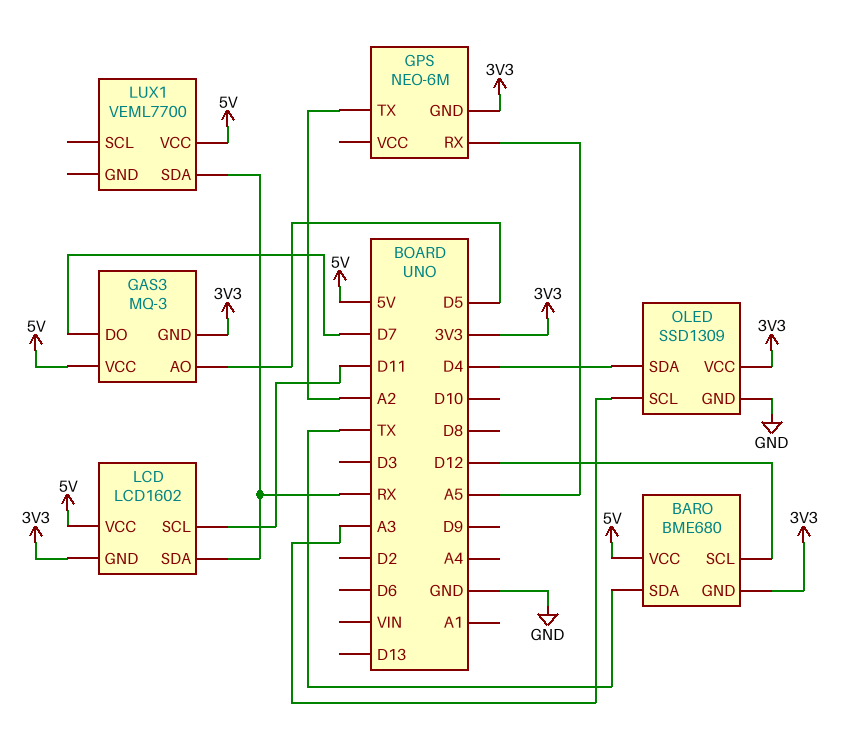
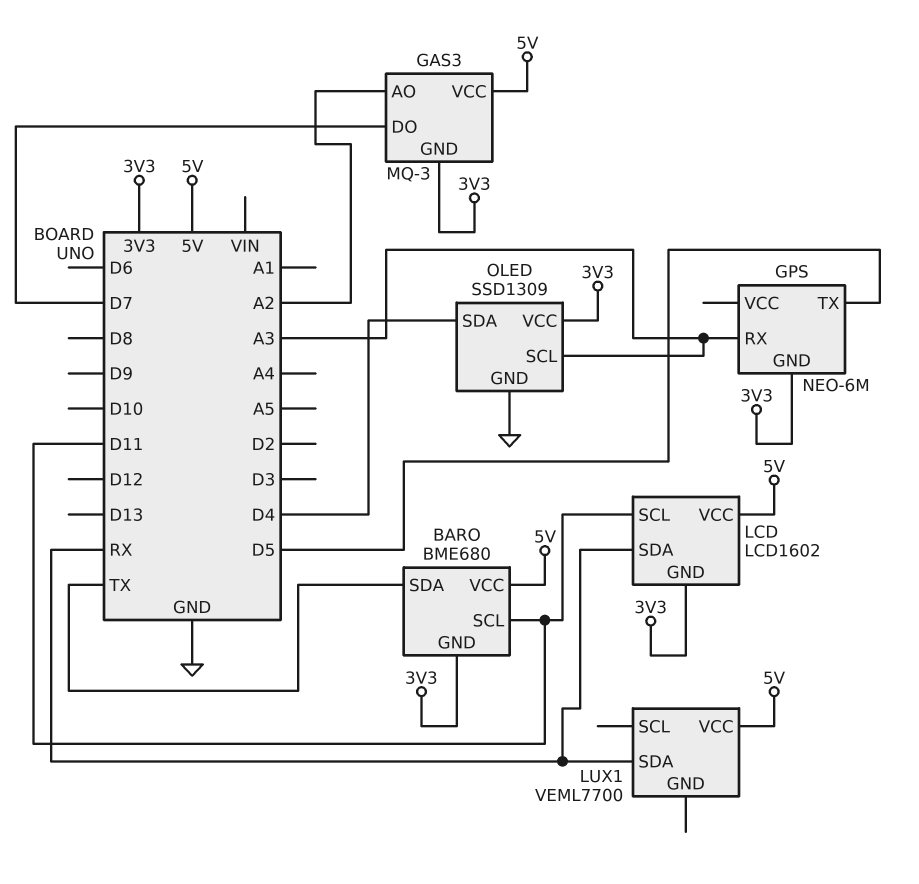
BARO pin SCL: D12 -> D11
GAS3 pin AO: D5 -> A2
GPS pin RX: A5 -> A3
GPS pin TX: A2 -> D5

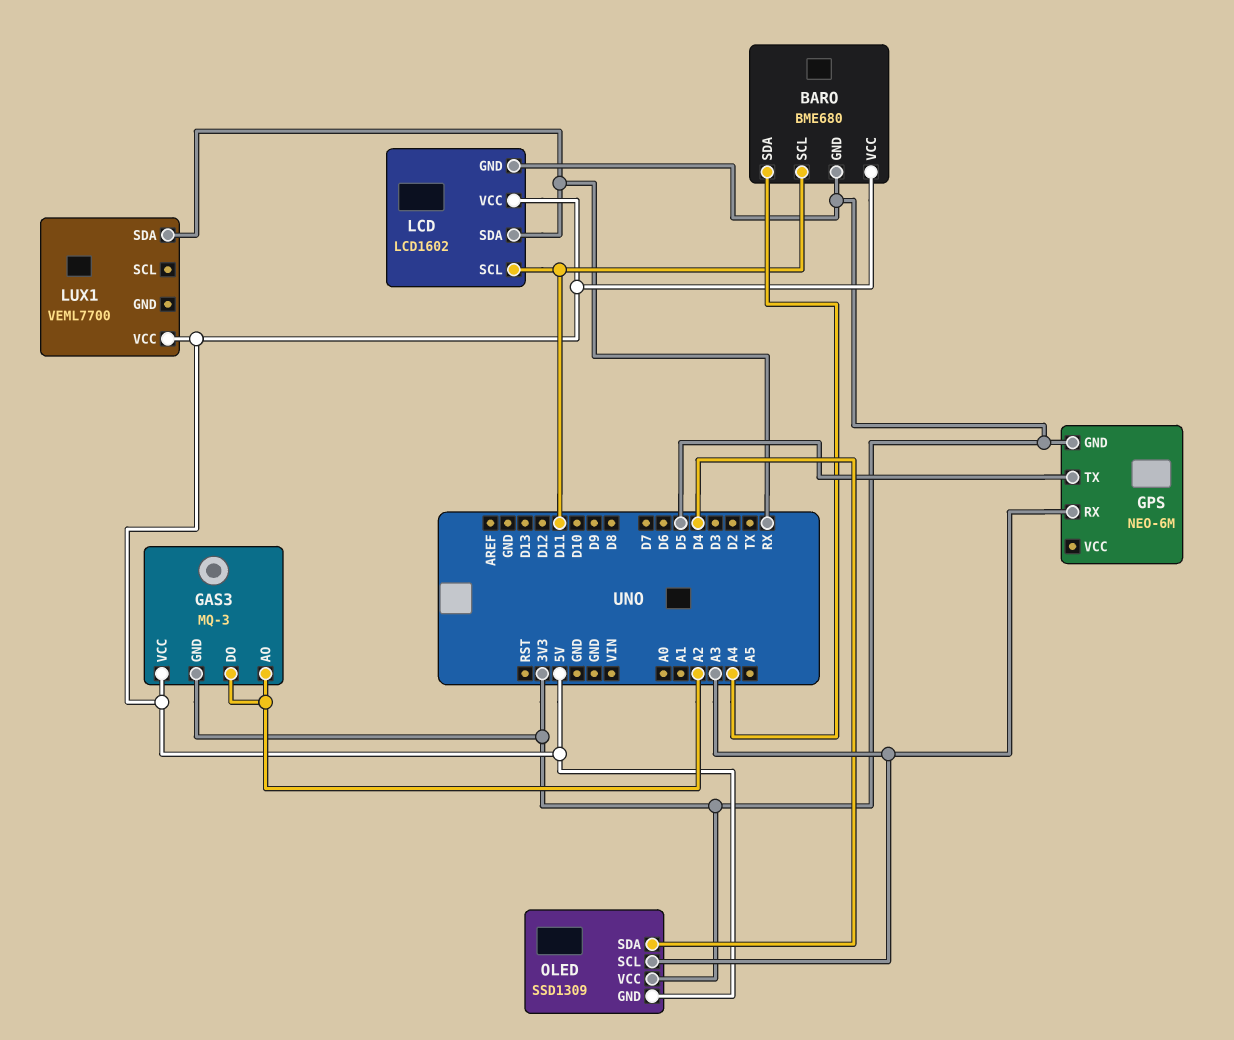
BARO pin SDA: TX -> A4
GAS3 pin DO: D7 -> A2
OLED pin GND: GND -> 5V

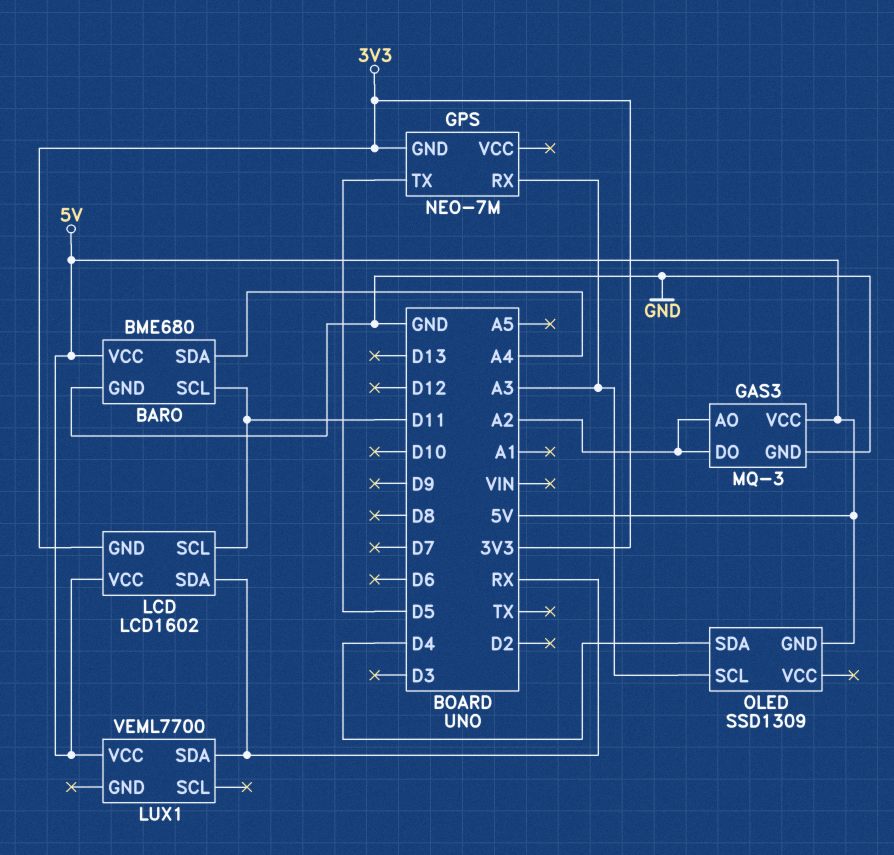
BARO pin GND: 3V3 -> GND
GAS3 pin GND: 3V3 -> GND
GPS: NEO-6M -> NEO-7M
OLED pin VCC: 3V3 -> none

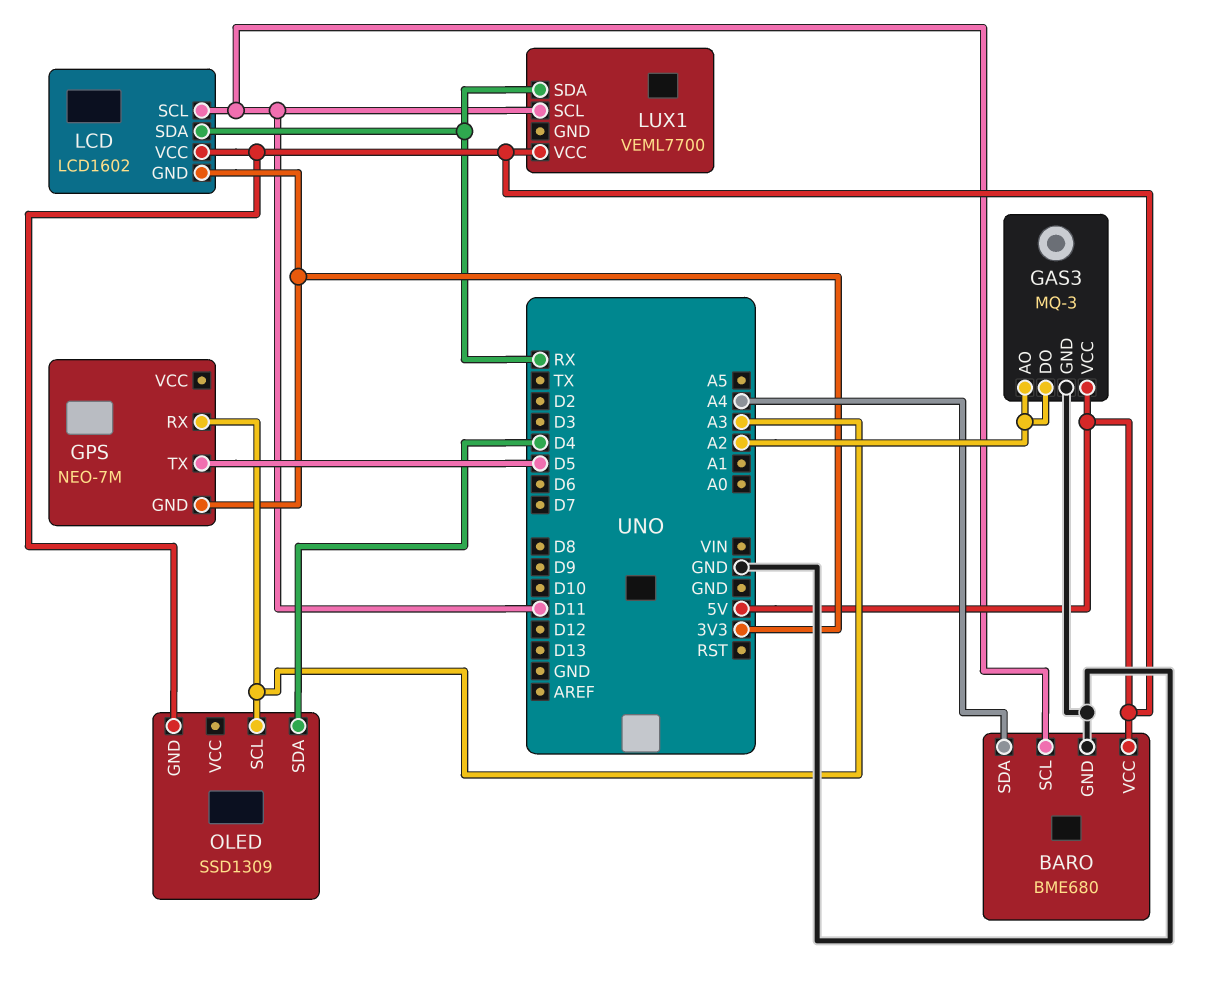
LUX1 pin SCL: none -> D11

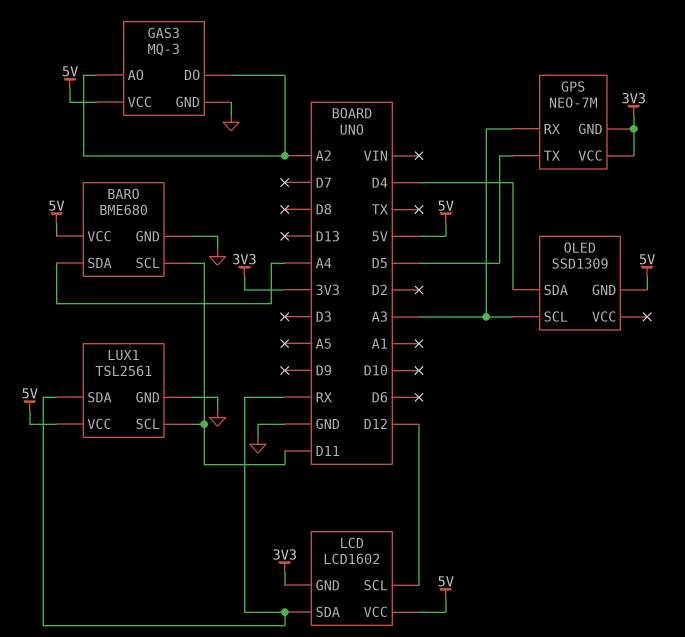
GPS pin VCC: none -> 3V3
LCD pin SCL: D11 -> D12
LUX1: VEML7700 -> TSL2561
LUX1 pin GND: none -> GND

